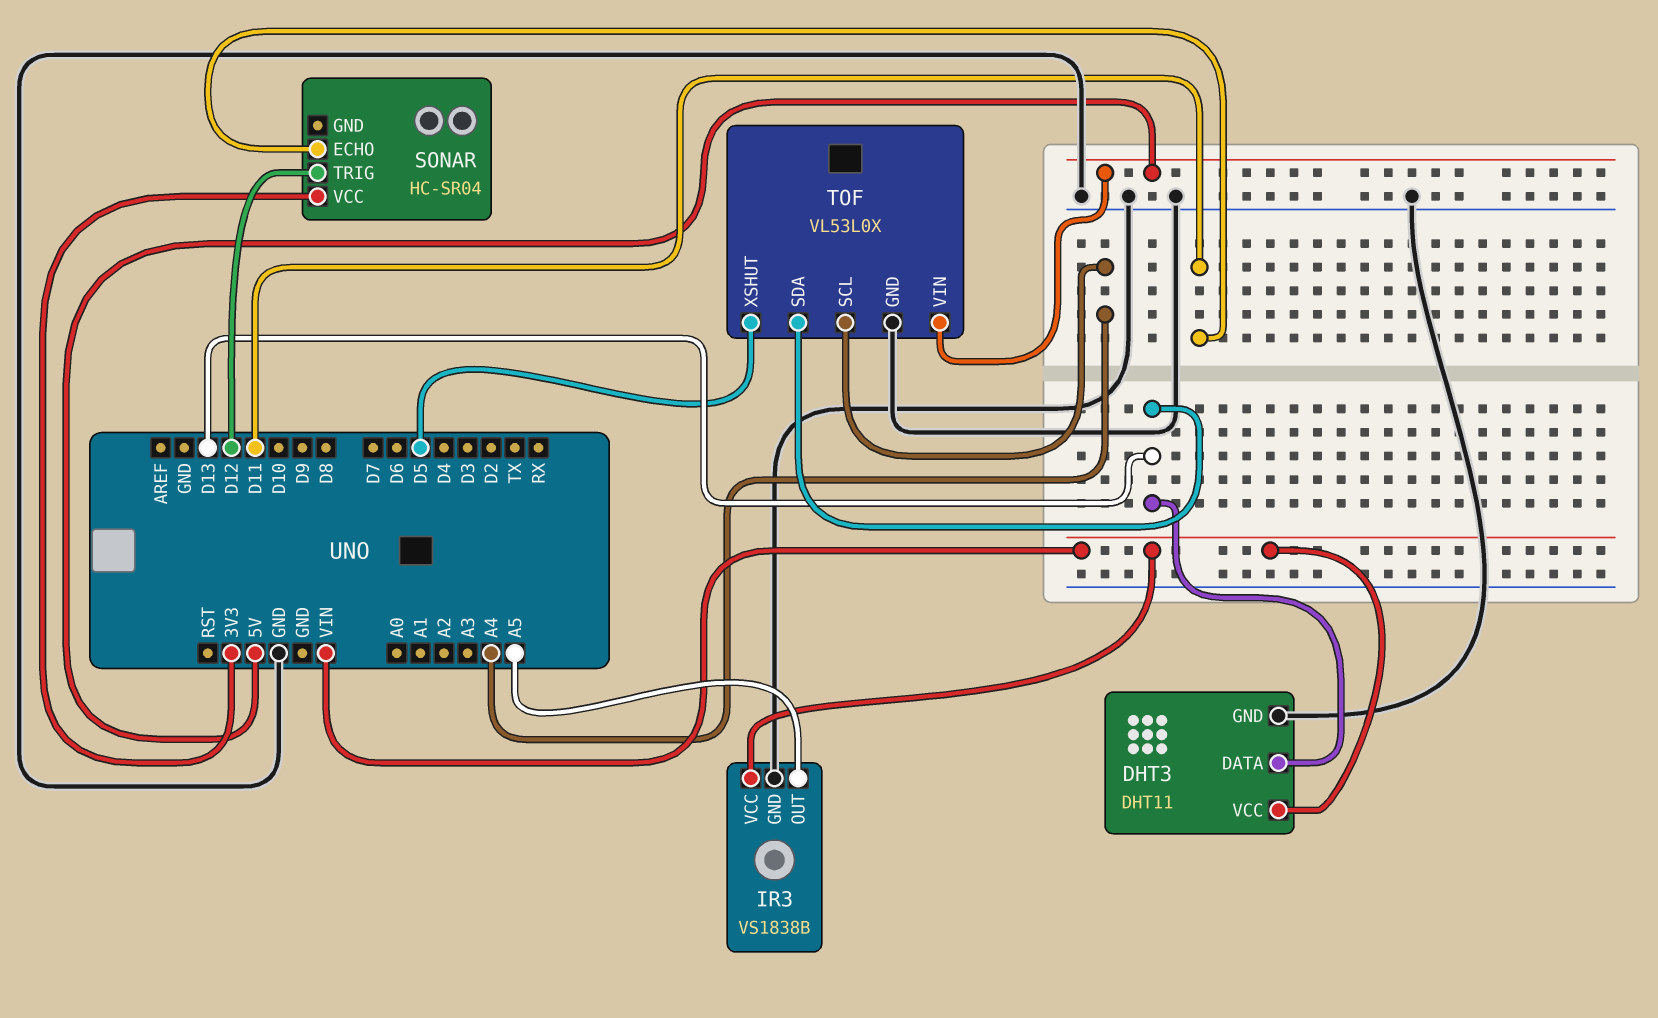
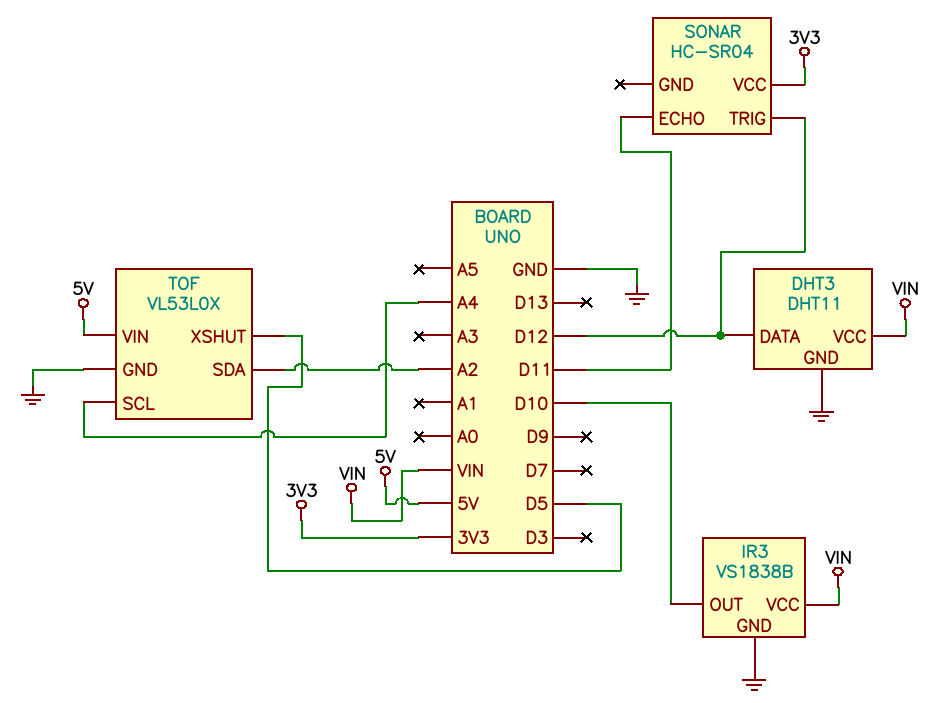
DHT3 pin DATA: D13 -> D12
IR3 pin OUT: A5 -> D10
TOF pin SDA: D13 -> A2

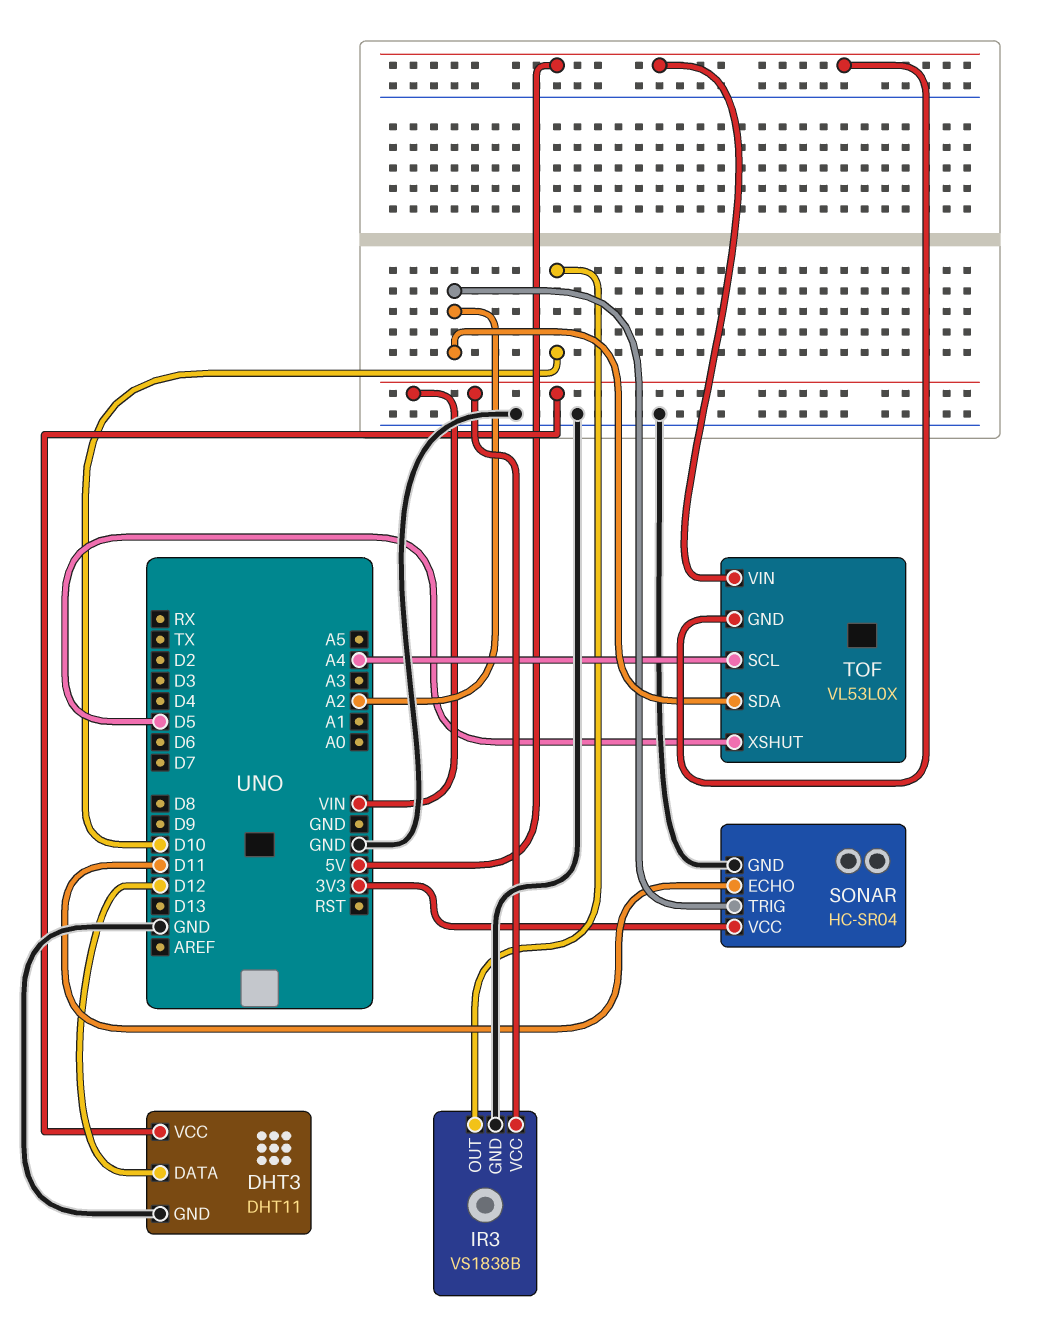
SONAR pin GND: none -> GND
SONAR pin TRIG: D12 -> A2
TOF pin GND: GND -> 5V

